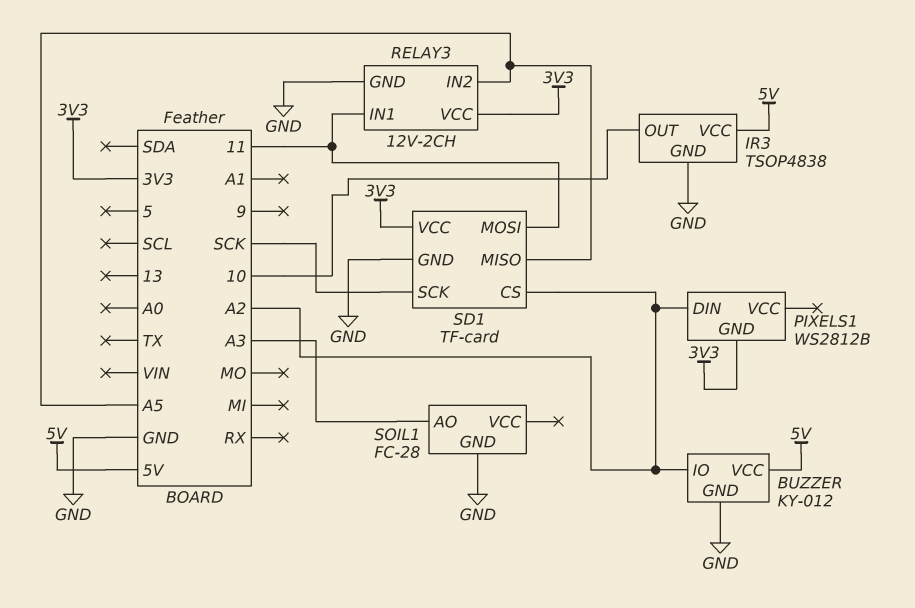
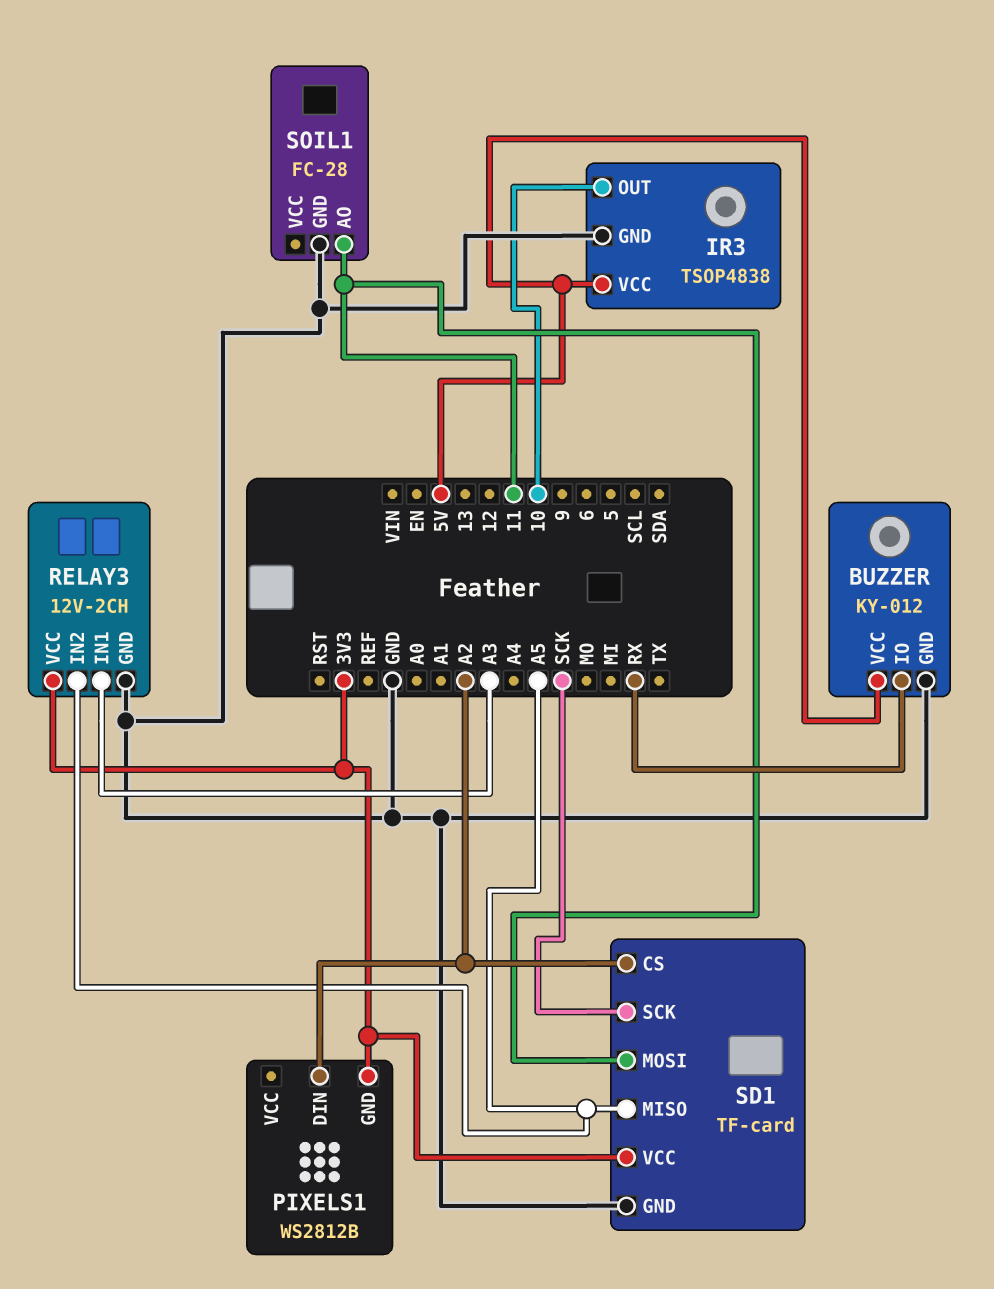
BUZZER pin IO: A2 -> RX
RELAY3 pin IN1: 11 -> A3
SOIL1 pin AO: A3 -> 11

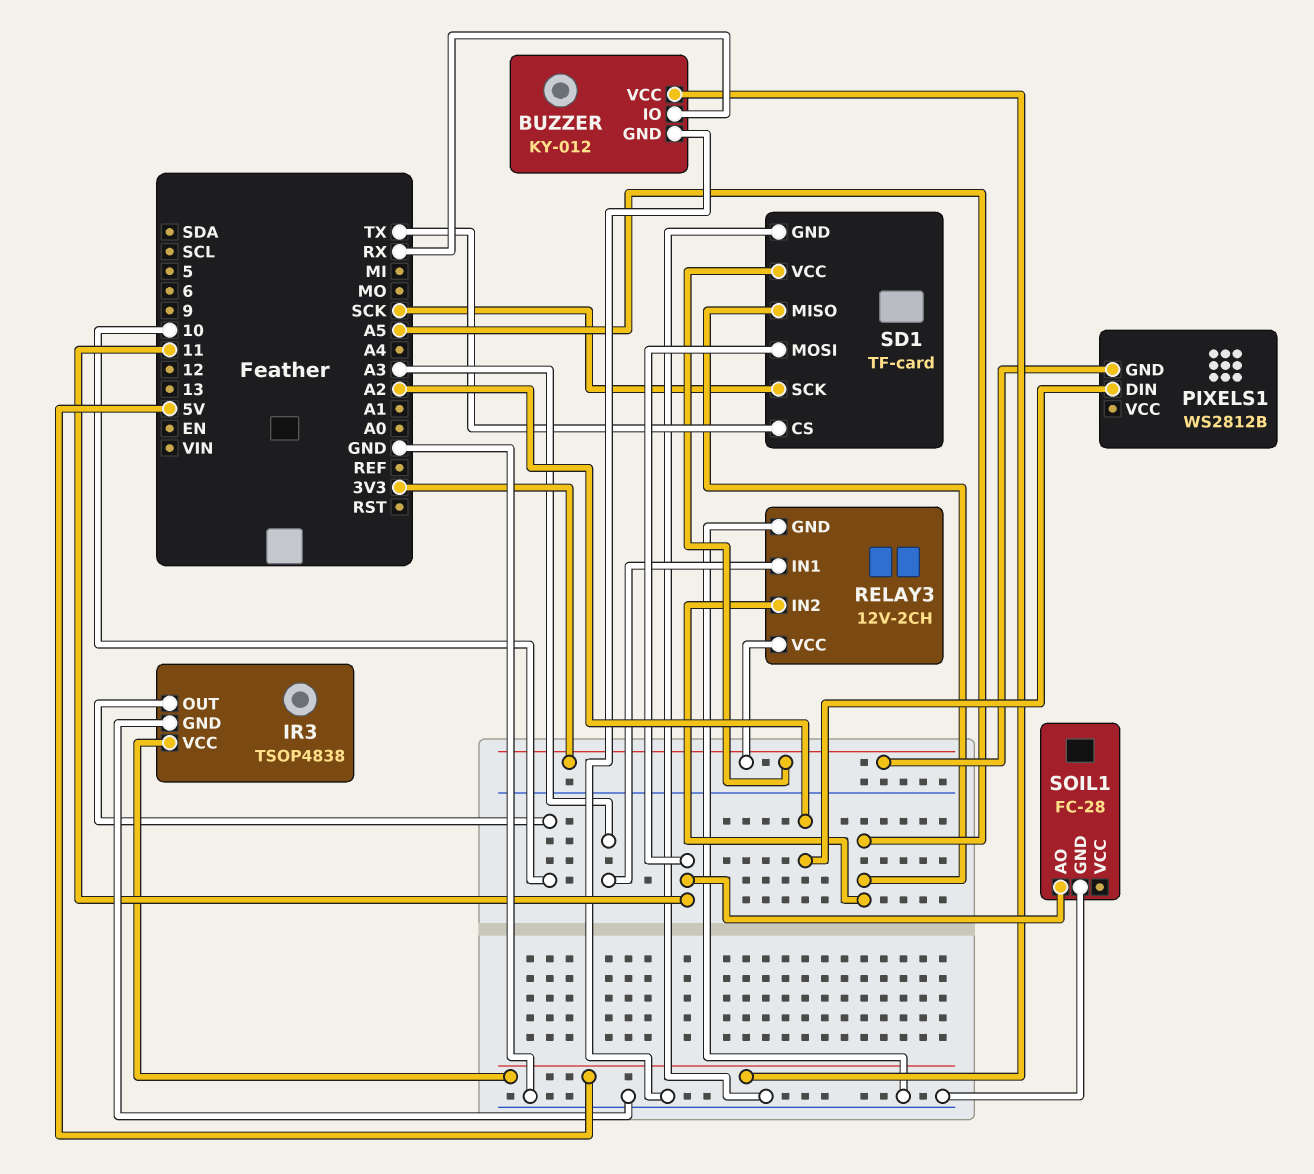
SD1 pin CS: A2 -> TX

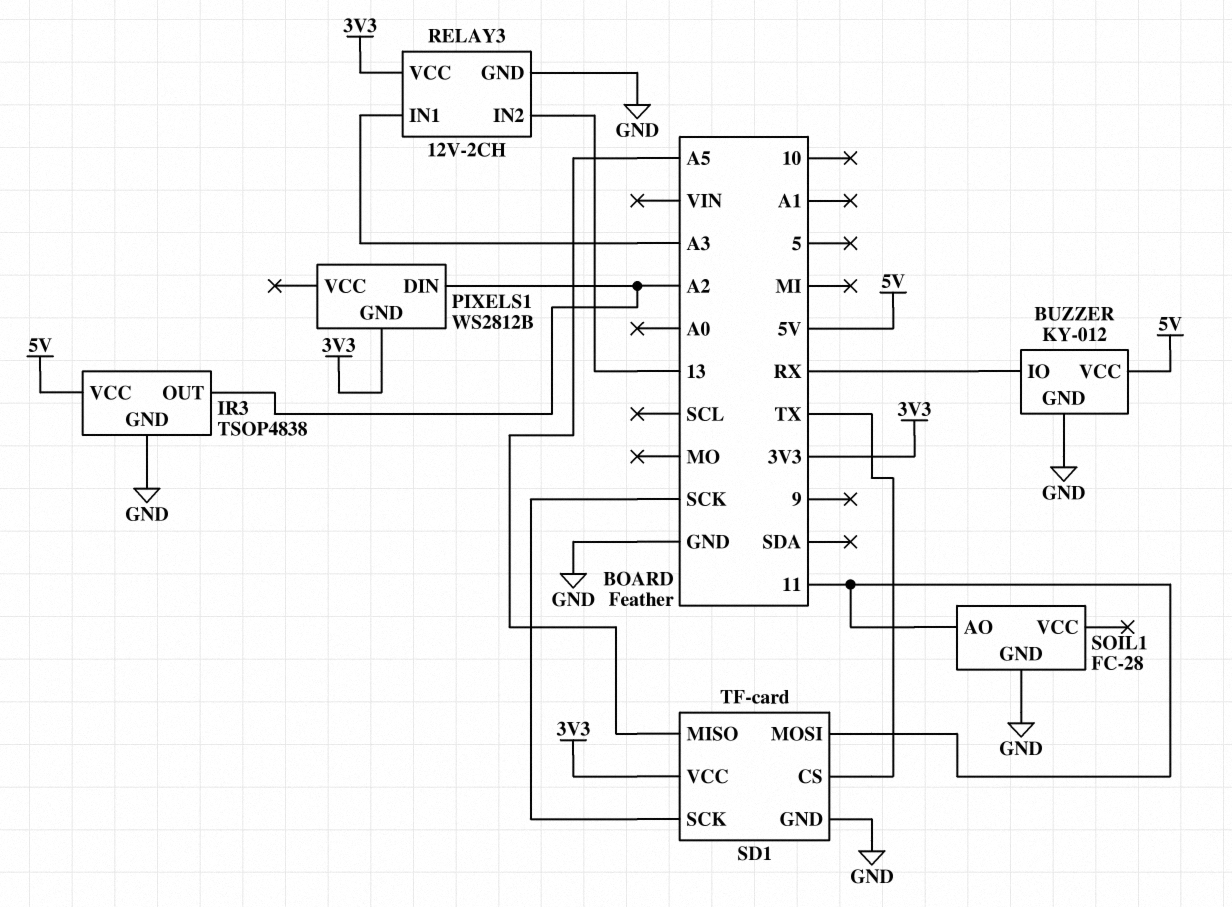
IR3 pin OUT: 10 -> A2
RELAY3 pin IN2: A5 -> 13

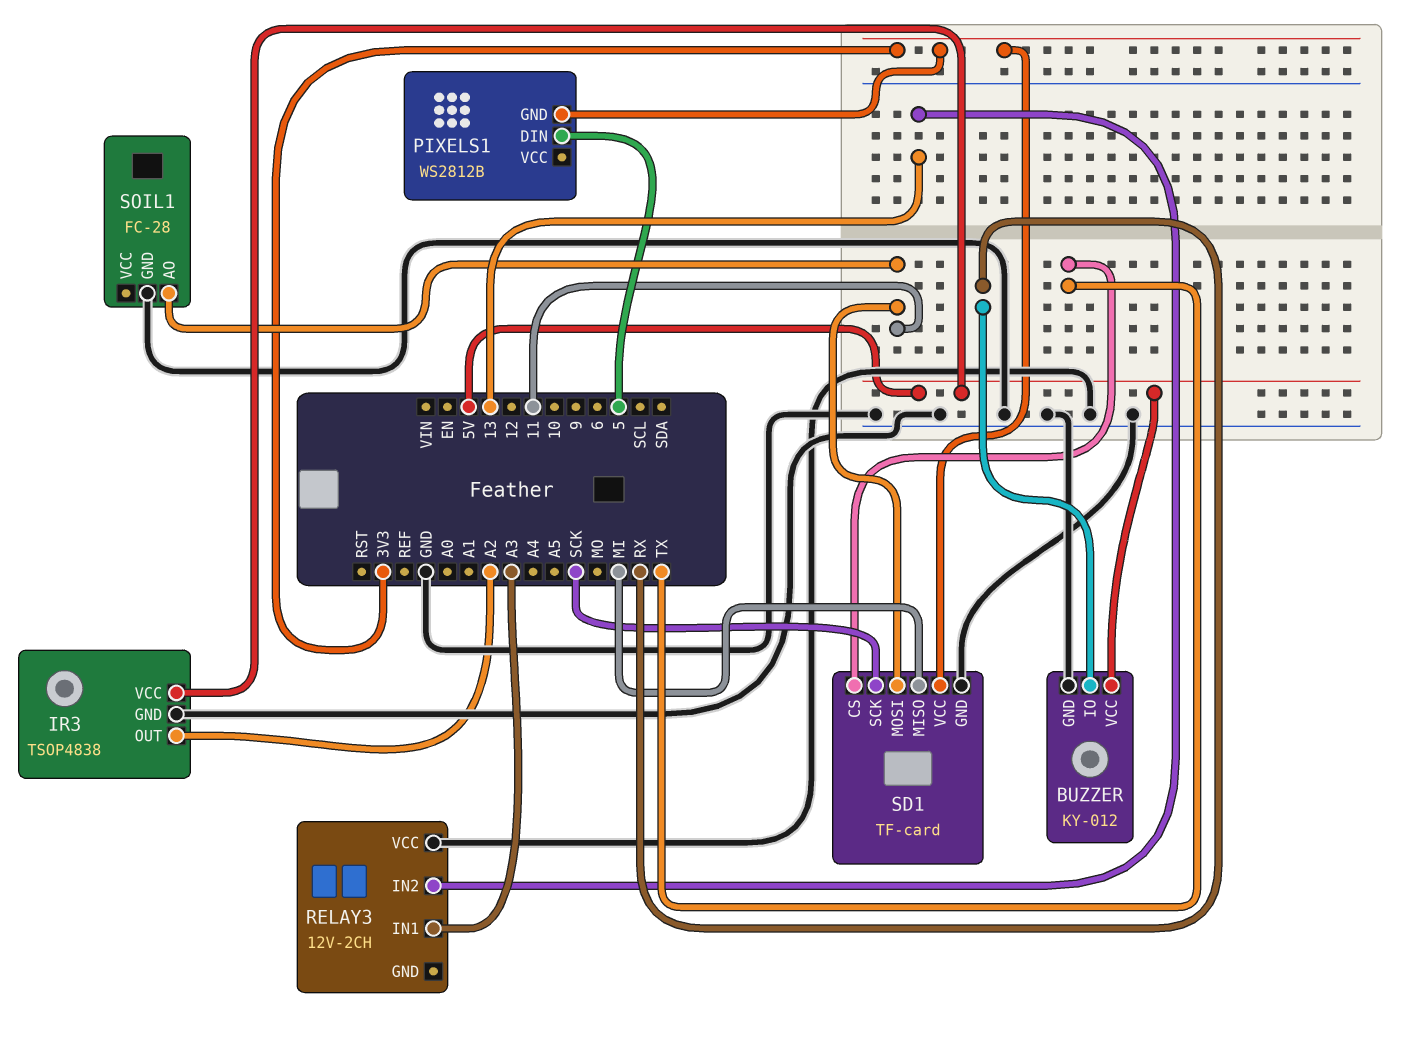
PIXELS1 pin DIN: A2 -> 5
RELAY3 pin GND: GND -> none
RELAY3 pin VCC: 3V3 -> GND
SD1 pin MISO: A5 -> MI

